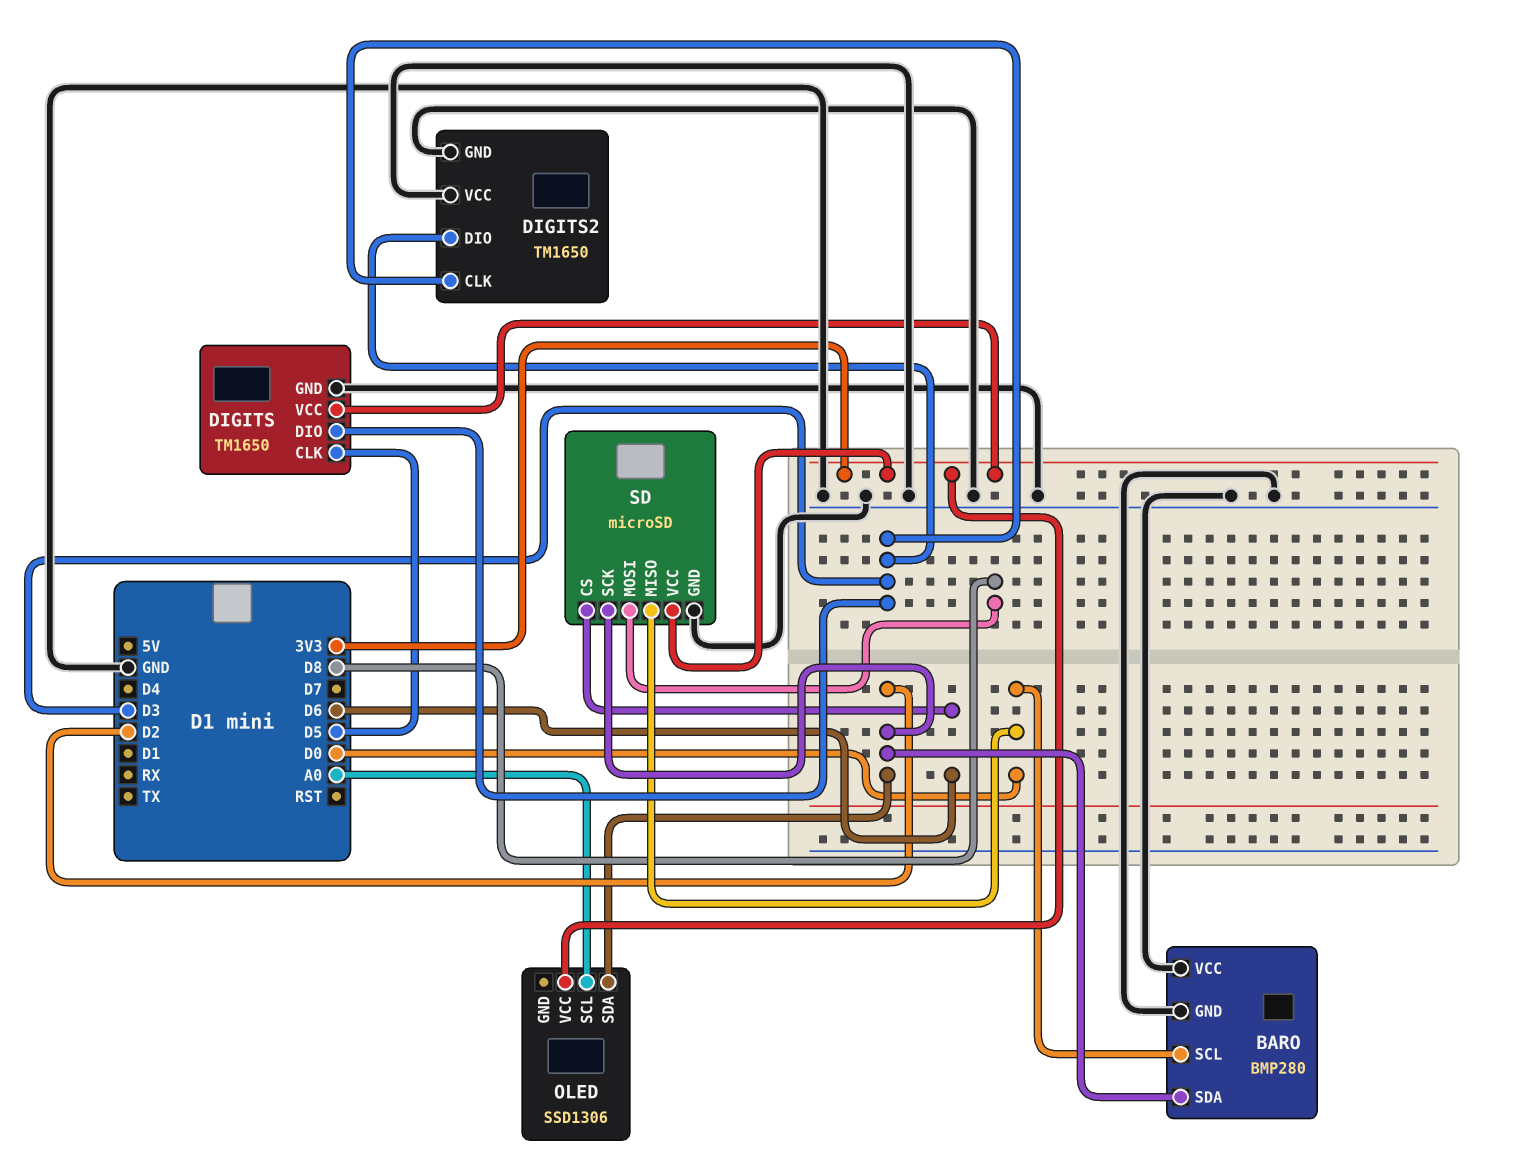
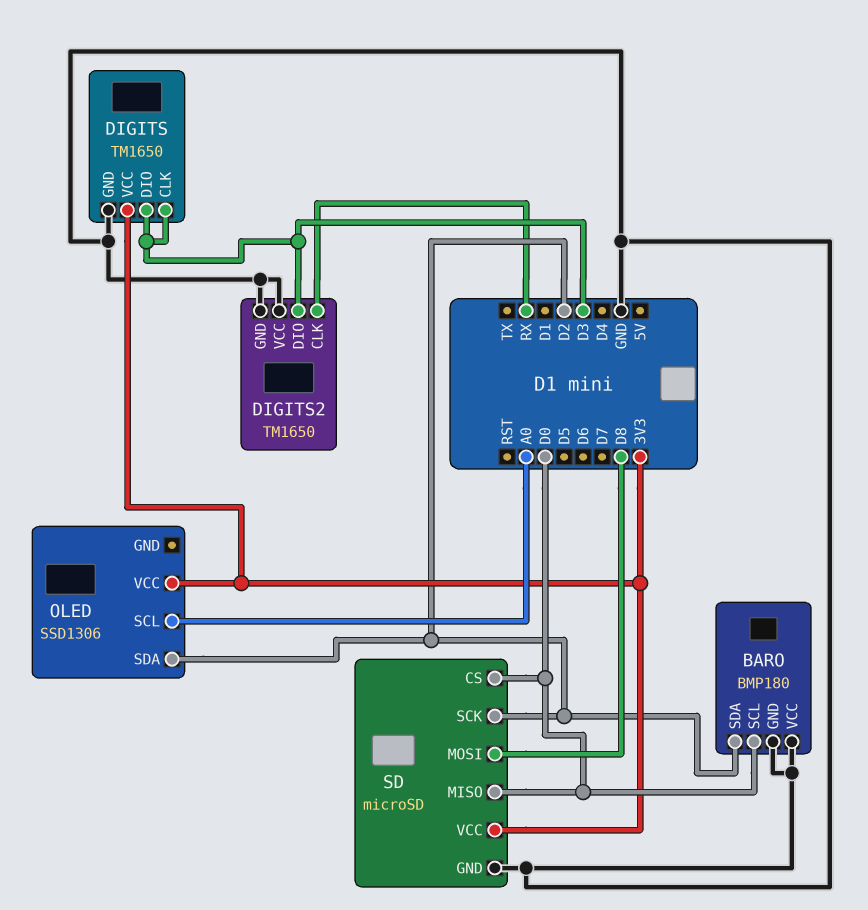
BARO: BMP280 -> BMP180
DIGITS pin CLK: D5 -> D3
DIGITS2 pin CLK: D3 -> RX
SD pin CS: D6 -> D0

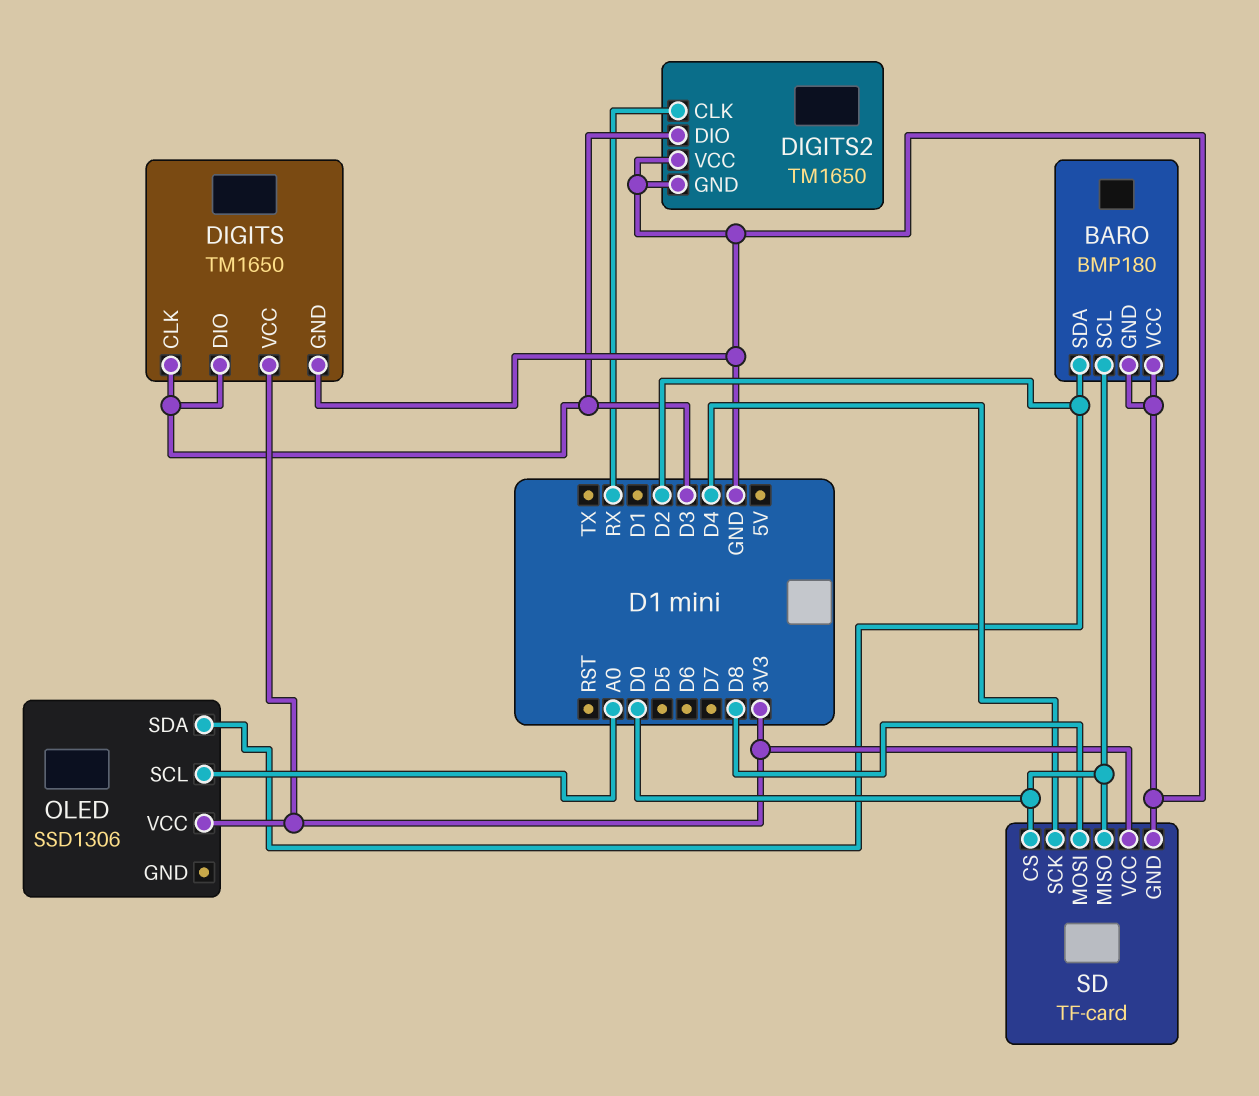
SD: microSD -> TF-card
SD pin SCK: D2 -> D4

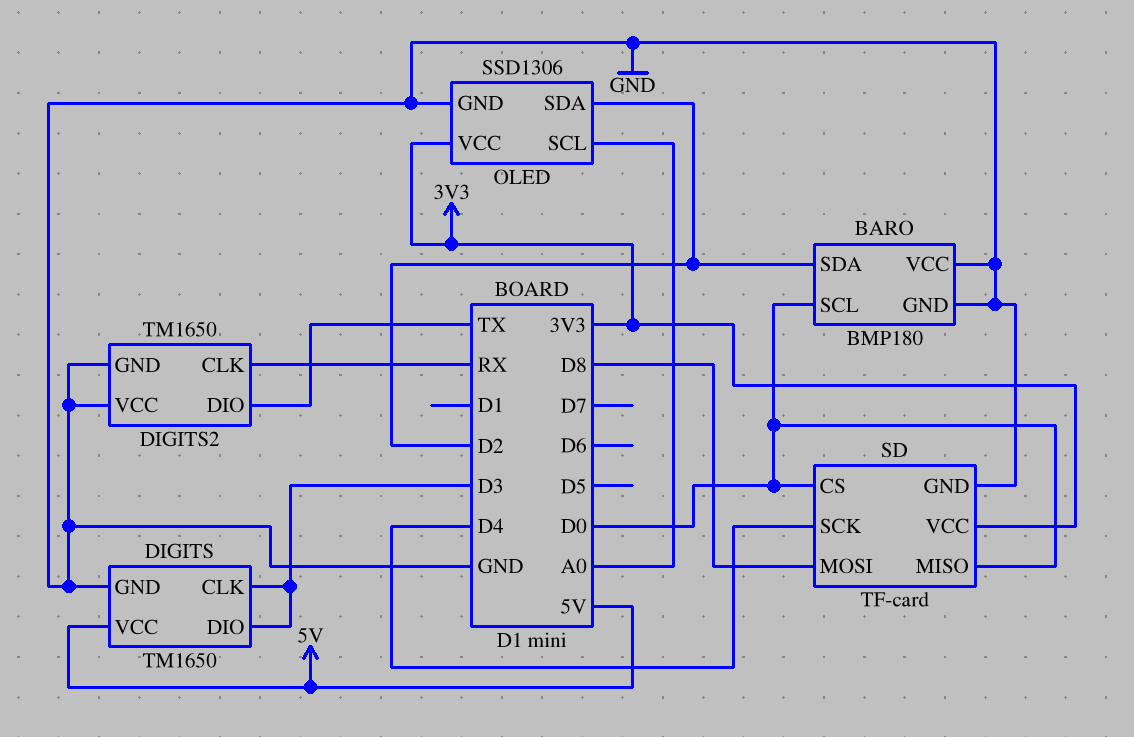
DIGITS pin VCC: 3V3 -> 5V
DIGITS2 pin DIO: D3 -> TX
OLED pin GND: none -> GND

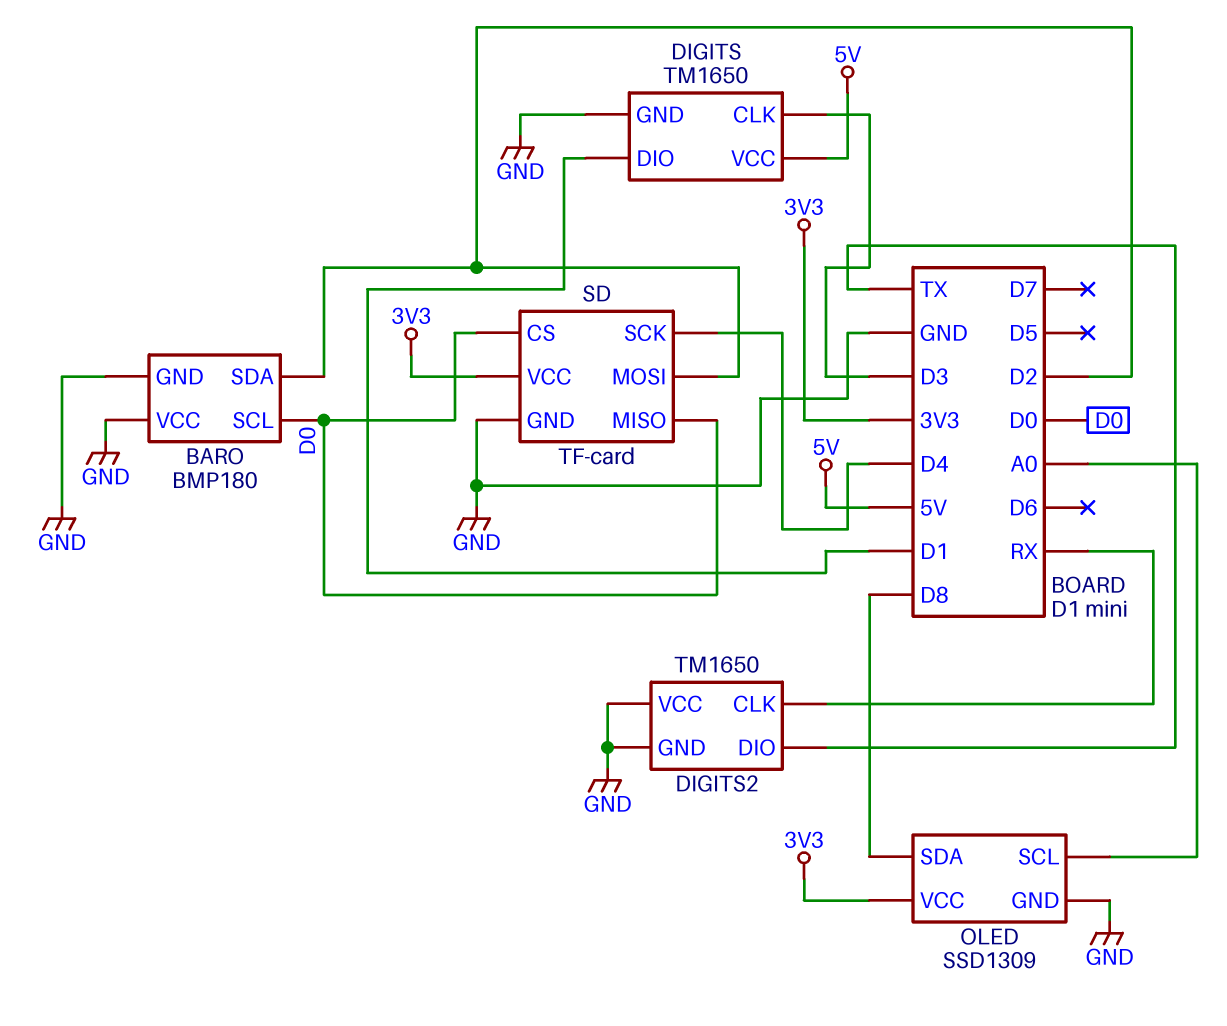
DIGITS pin DIO: D3 -> D1
OLED: SSD1306 -> SSD1309
OLED pin SDA: D2 -> D8
SD pin MOSI: D8 -> D2

